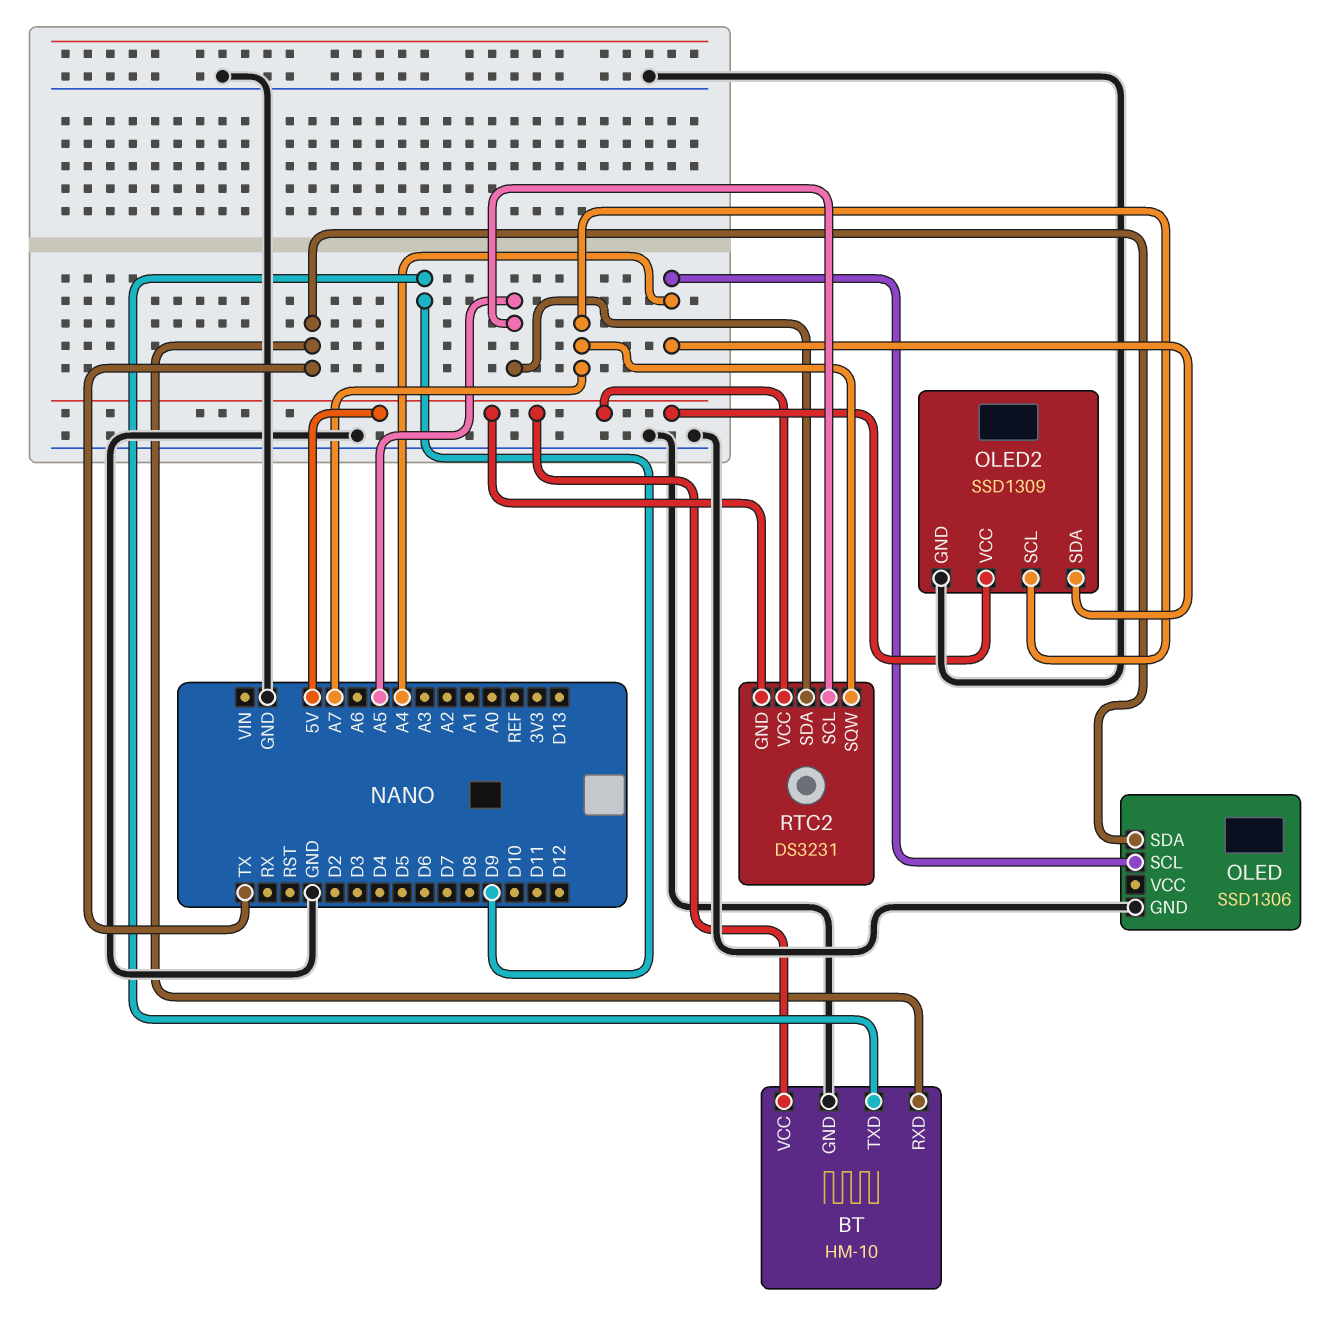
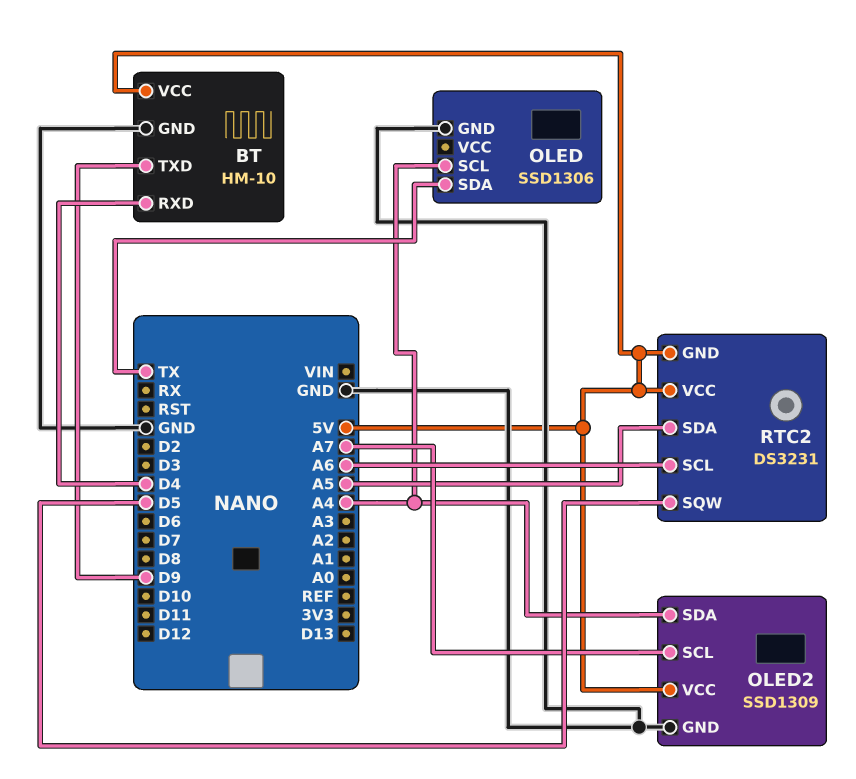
BT pin RXD: TX -> D4
RTC2 pin SCL: A5 -> A6
RTC2 pin SQW: A7 -> D5

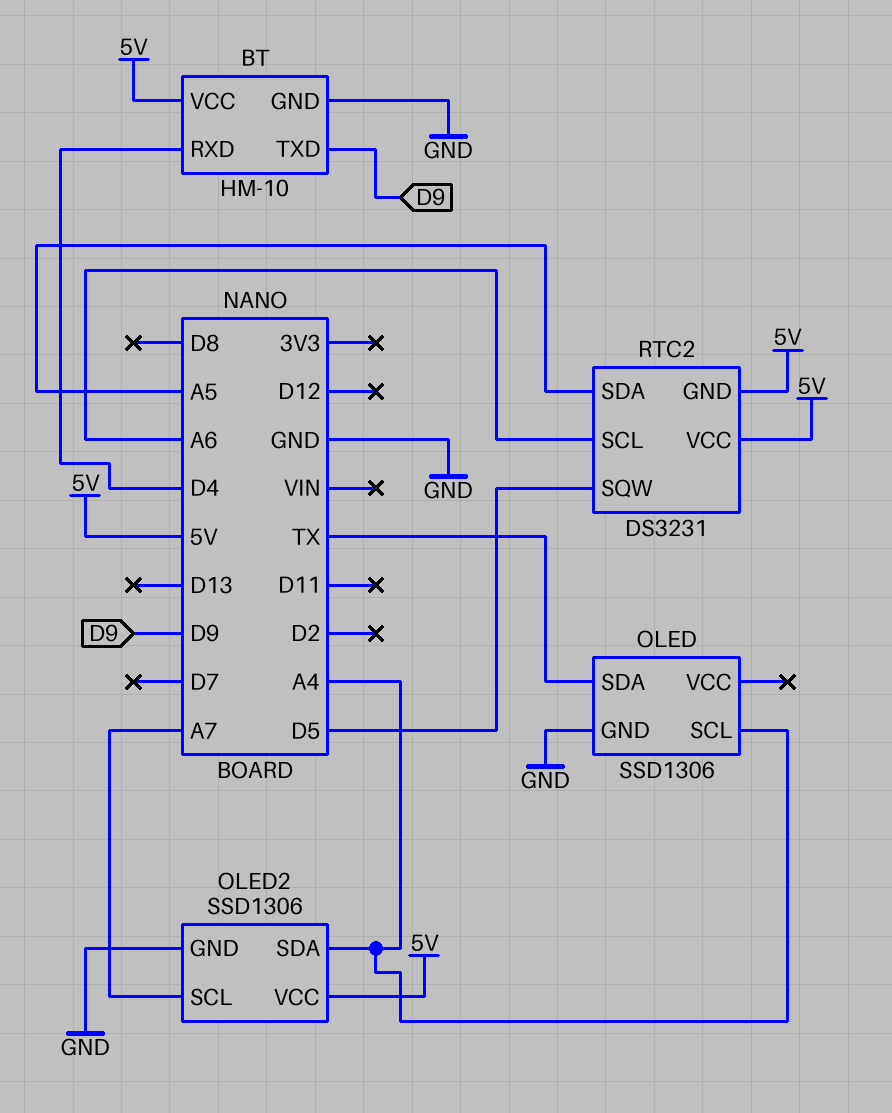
OLED2: SSD1309 -> SSD1306

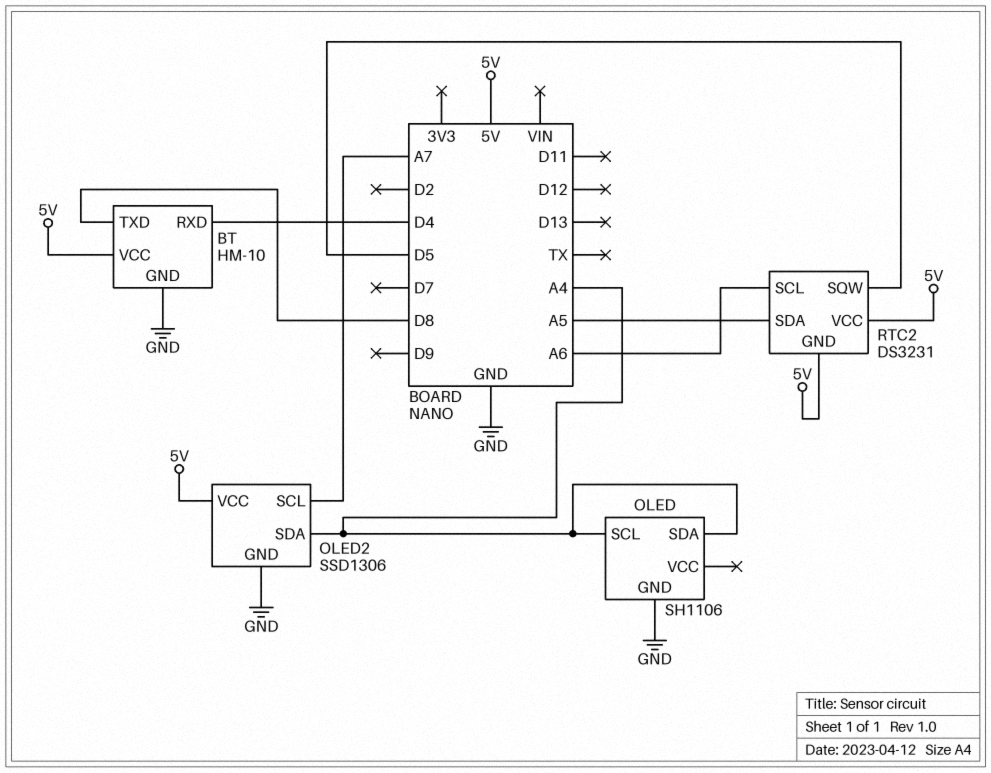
BT pin TXD: D9 -> D8
OLED: SSD1306 -> SH1106
OLED pin SDA: TX -> A4

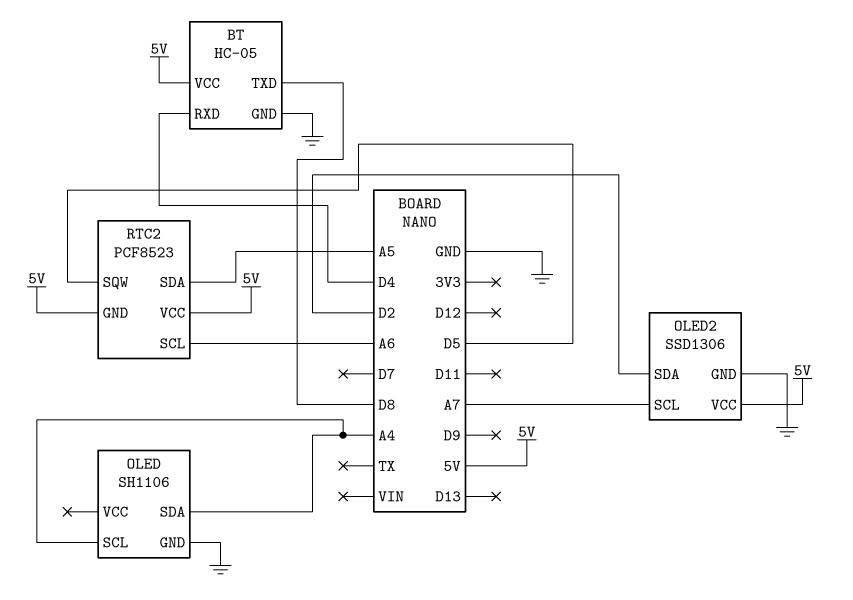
BT: HM-10 -> HC-05
OLED2 pin SDA: A4 -> D2
RTC2: DS3231 -> PCF8523

